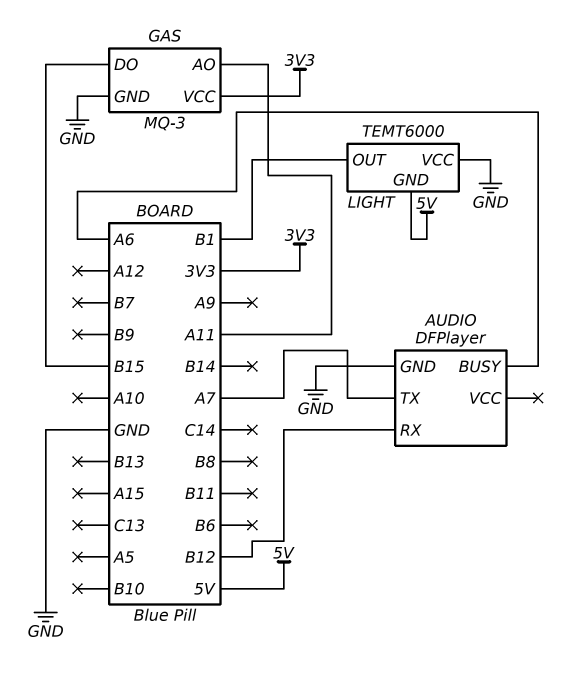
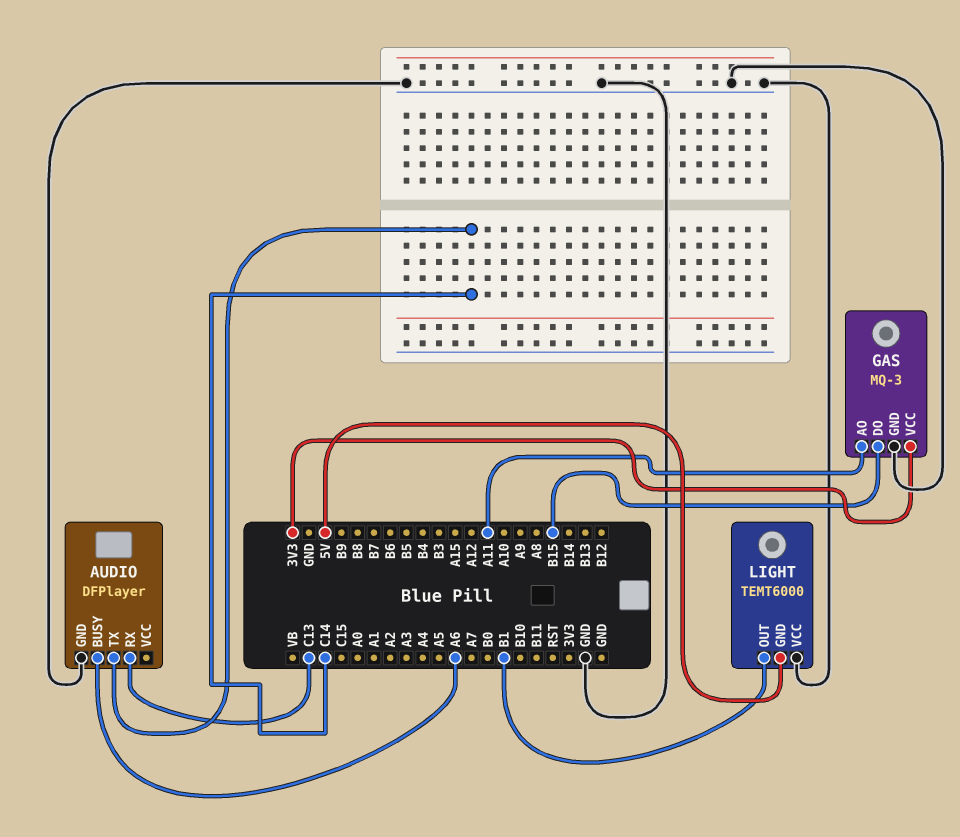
AUDIO pin RX: B12 -> C13
AUDIO pin TX: A7 -> C14

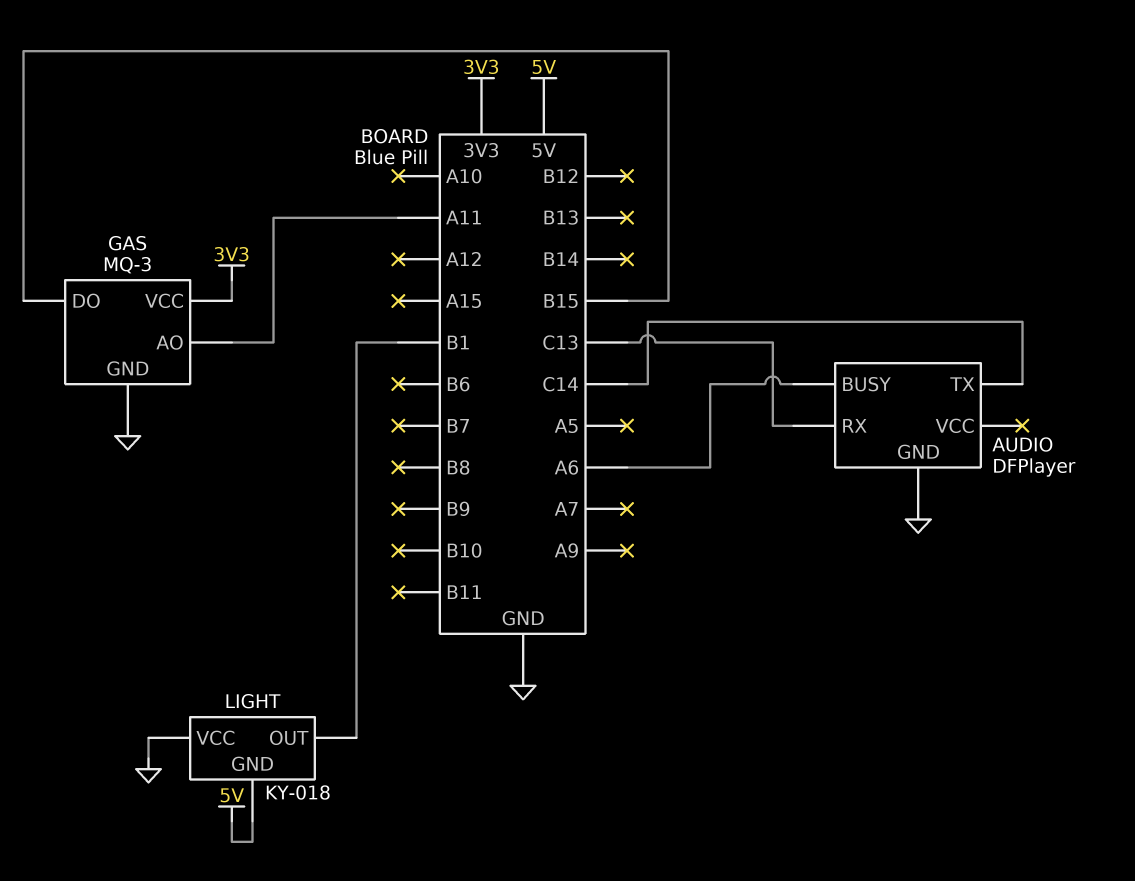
LIGHT: TEMT6000 -> KY-018

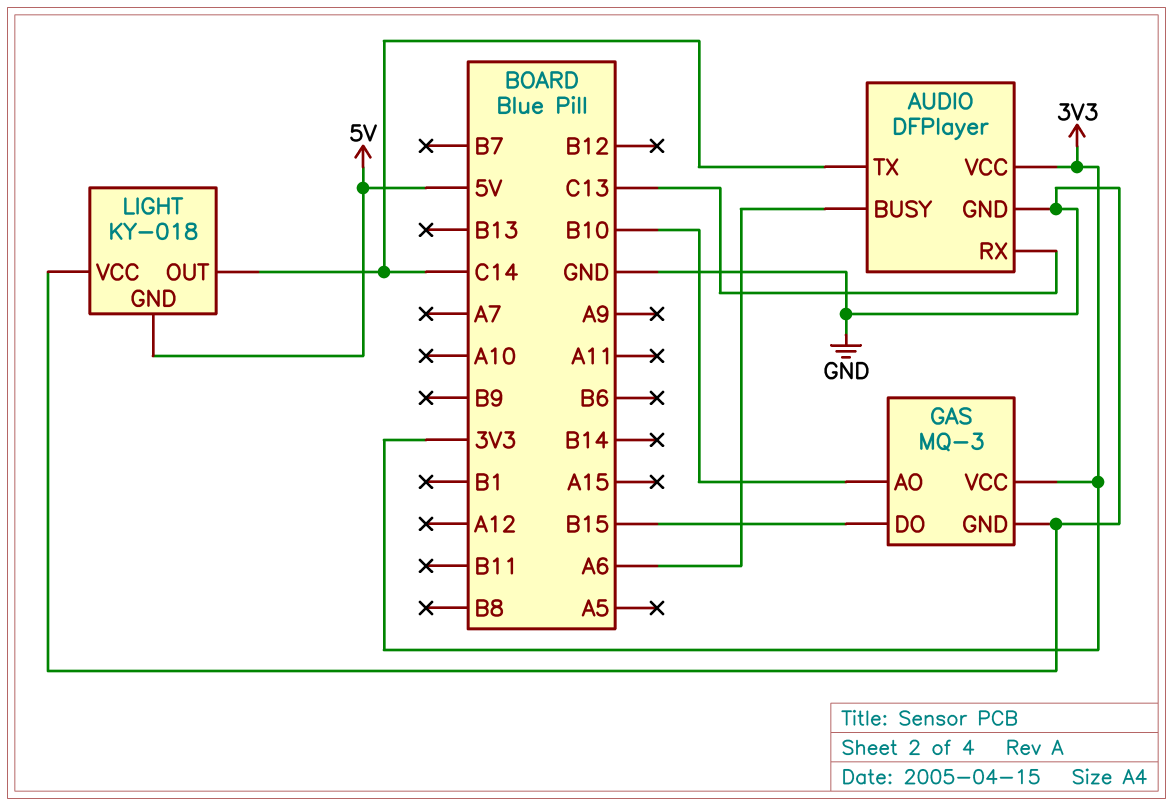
AUDIO pin VCC: none -> 3V3
GAS pin AO: A11 -> B10
LIGHT pin OUT: B1 -> C14

